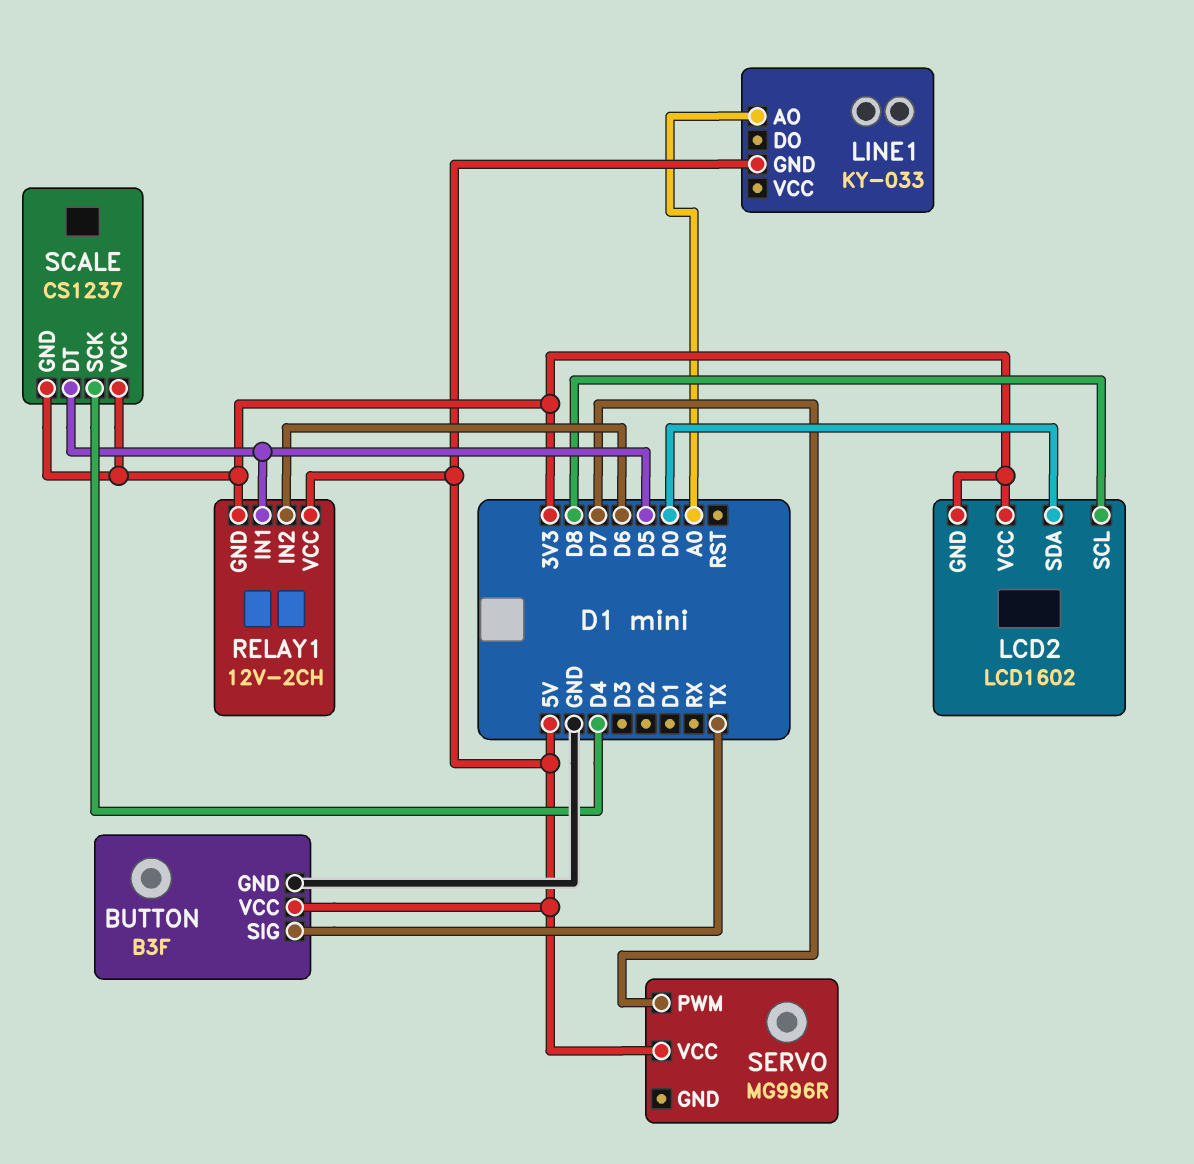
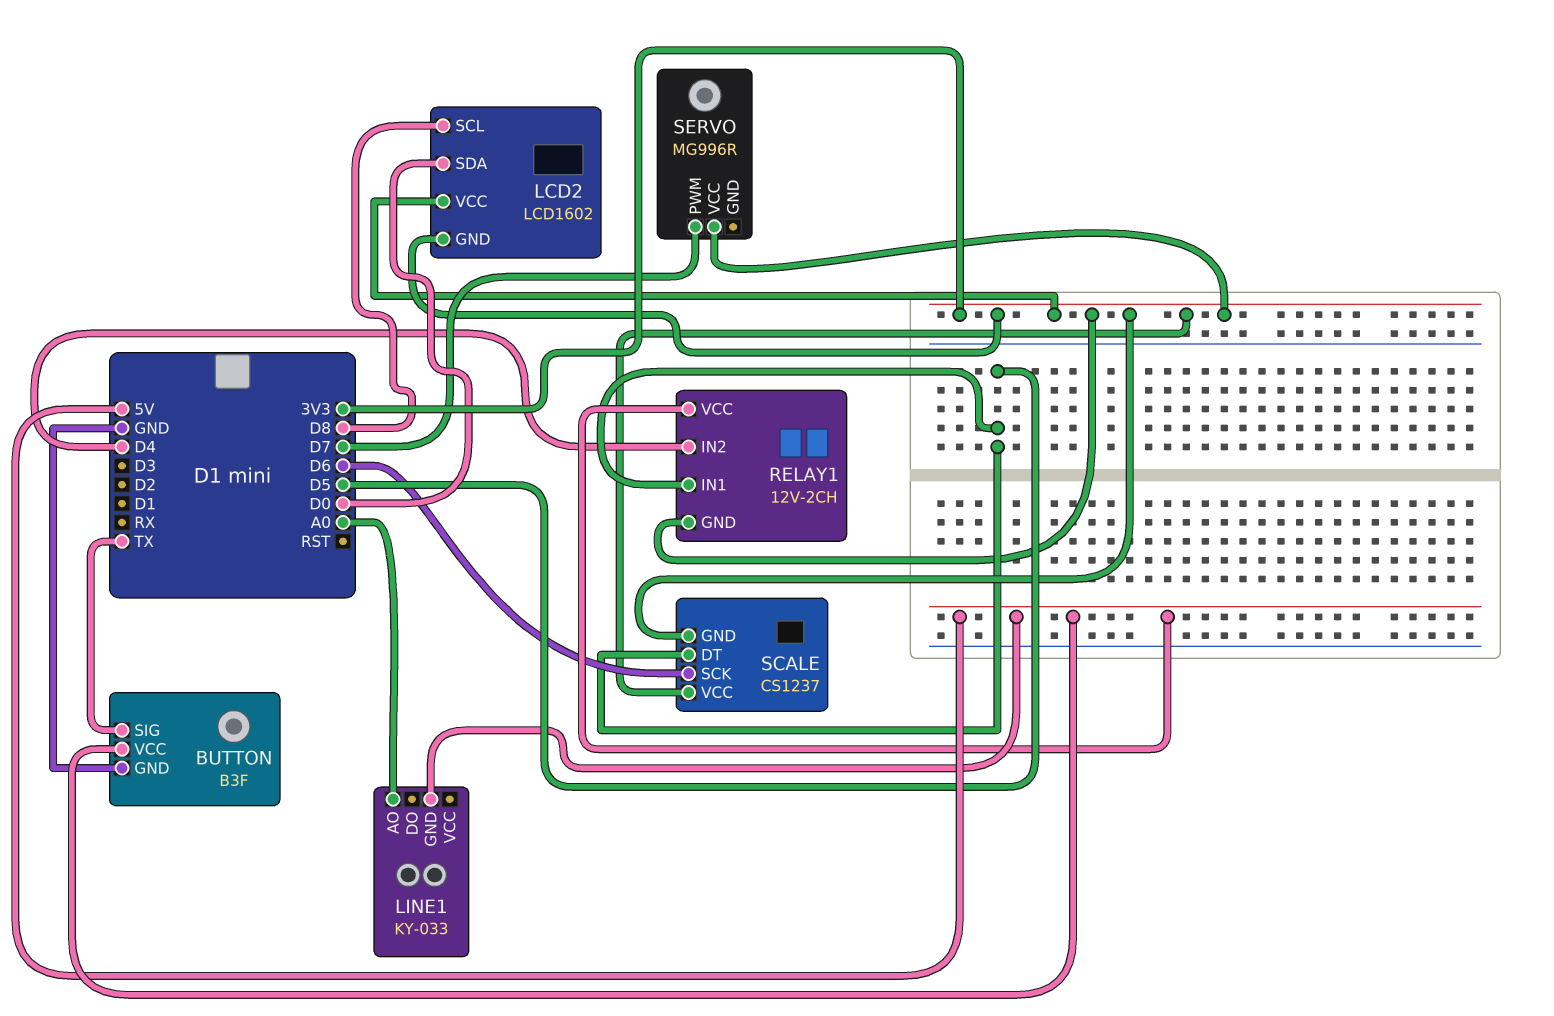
RELAY1 pin IN2: D6 -> D4
SCALE pin SCK: D4 -> D6
SERVO pin VCC: 5V -> 3V3

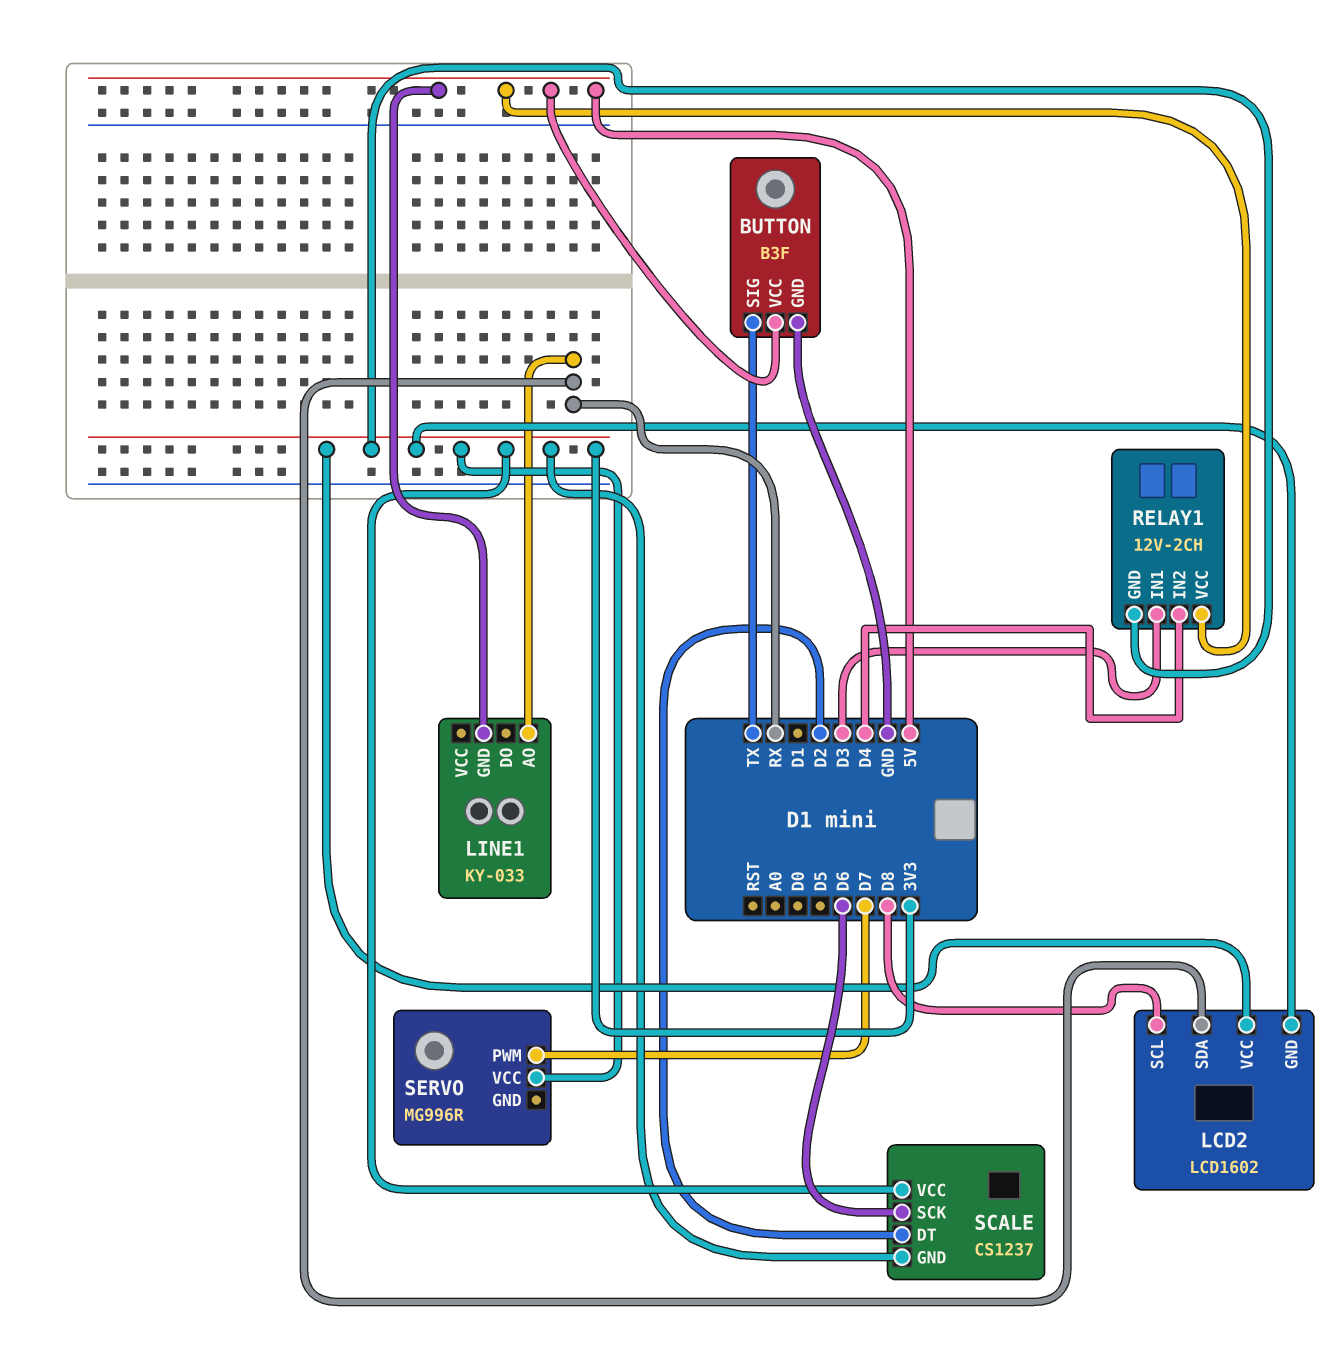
LCD2 pin SDA: D0 -> RX
LINE1 pin AO: A0 -> RX
RELAY1 pin IN1: D5 -> D3
SCALE pin DT: D5 -> D2

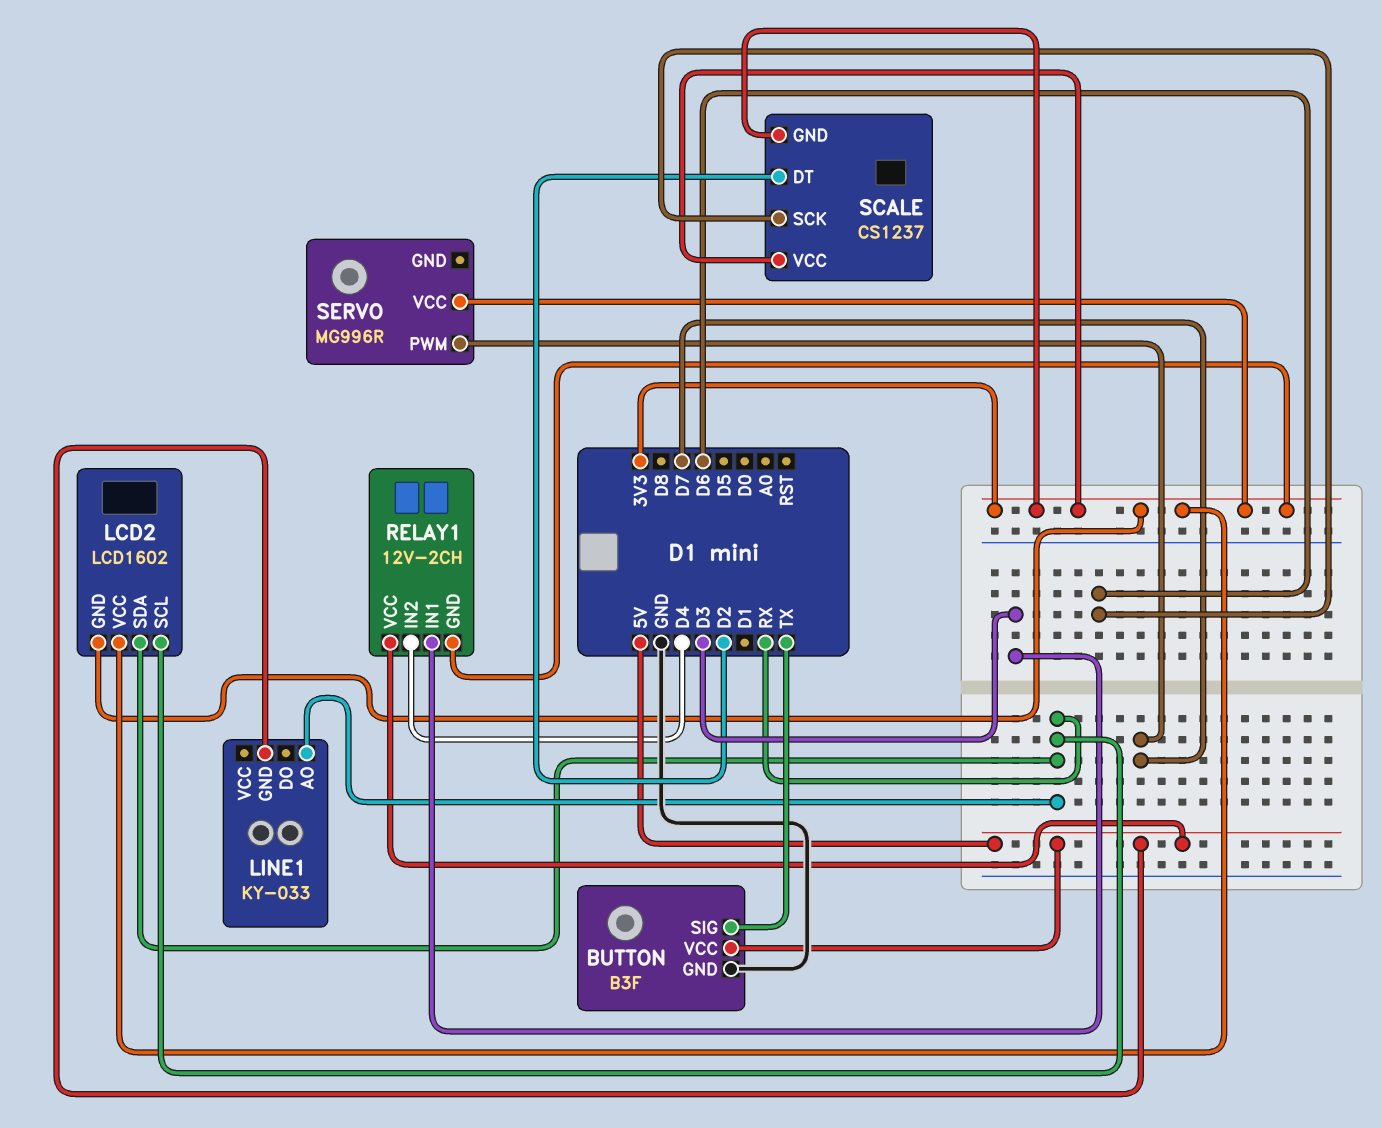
LCD2 pin SCL: D8 -> RX

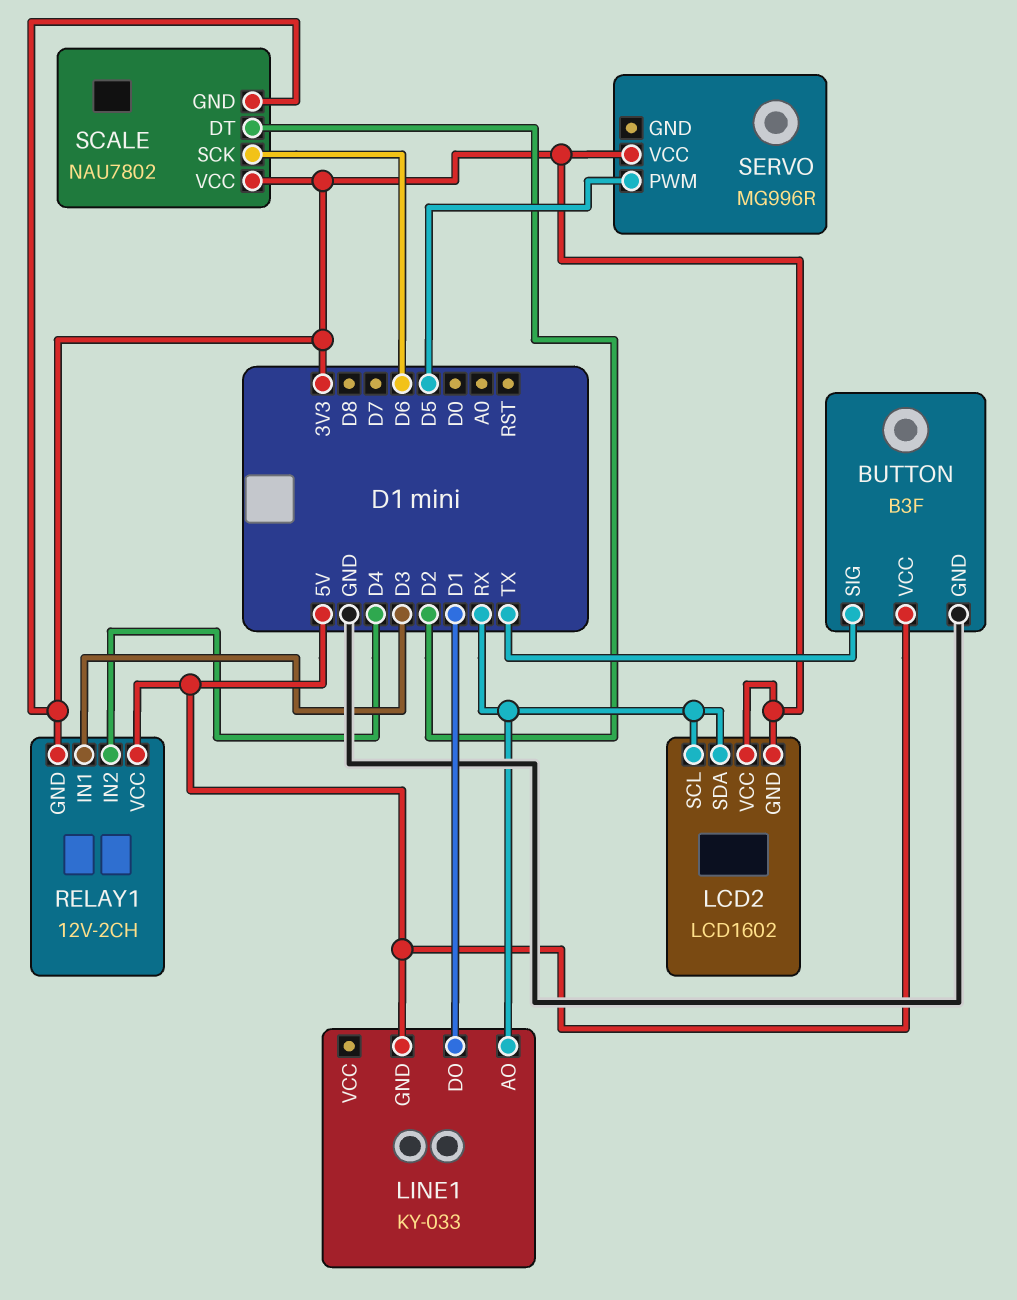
LINE1 pin DO: none -> D1
SCALE: CS1237 -> NAU7802
SERVO pin PWM: D7 -> D5

